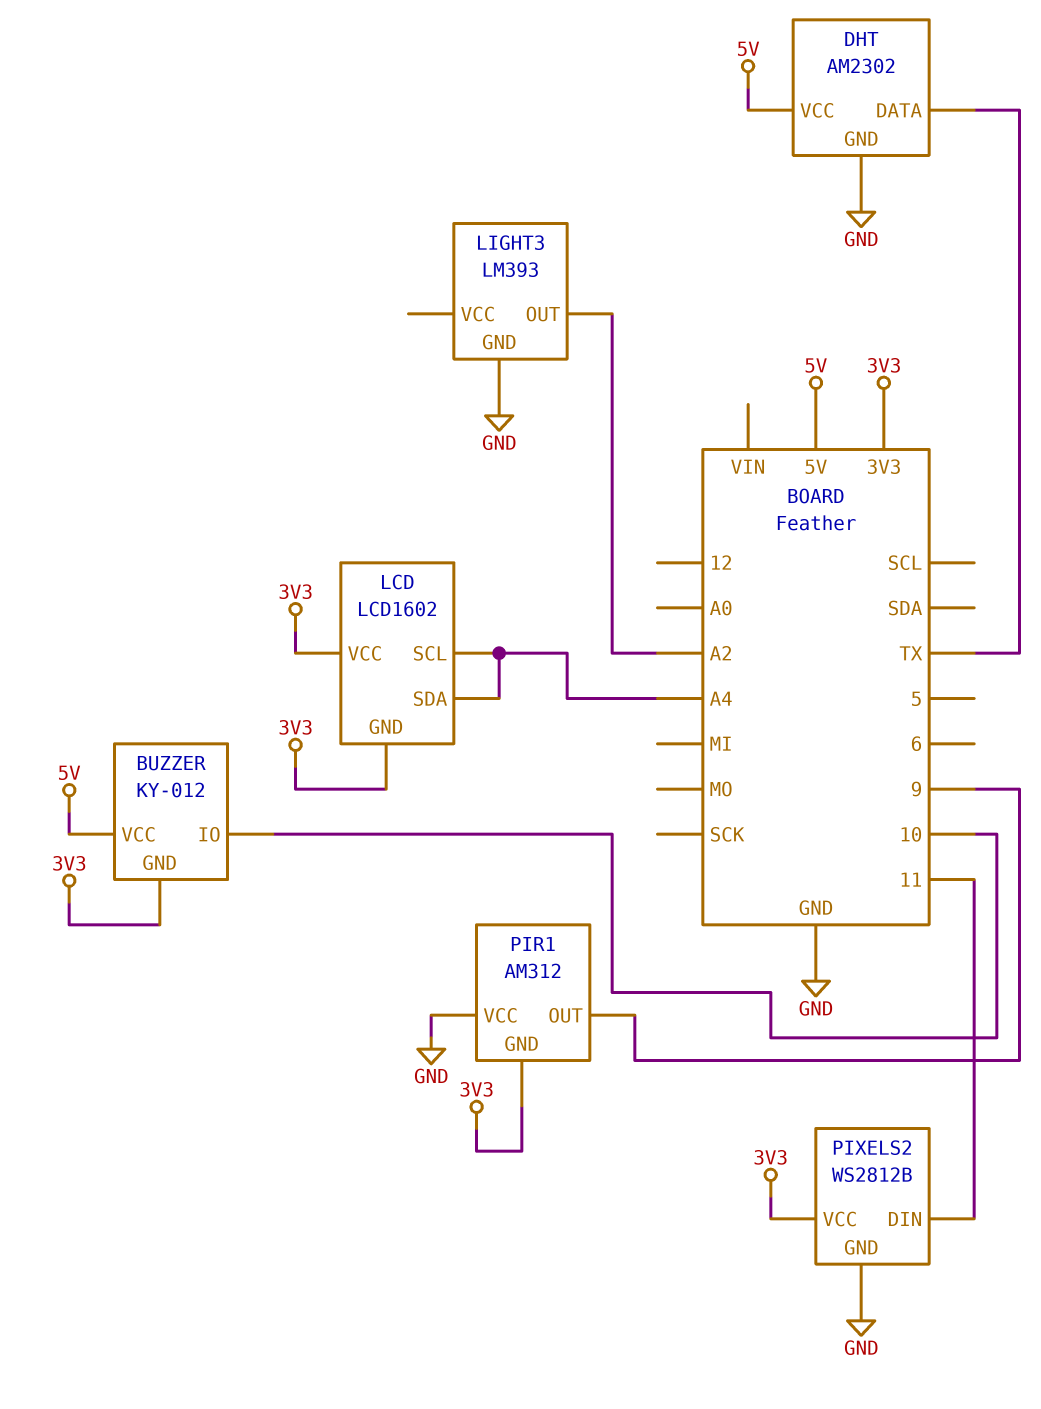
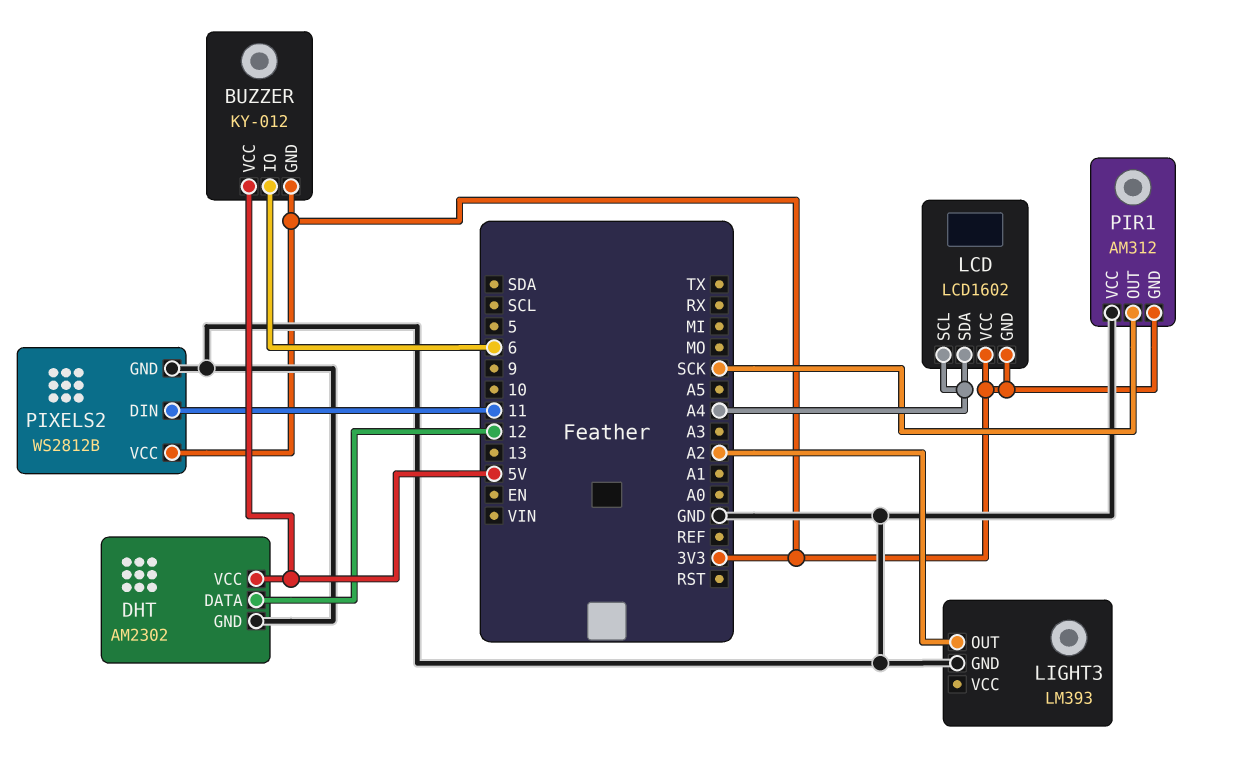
BUZZER pin IO: 10 -> 6
DHT pin DATA: TX -> 12
PIR1 pin OUT: 9 -> SCK

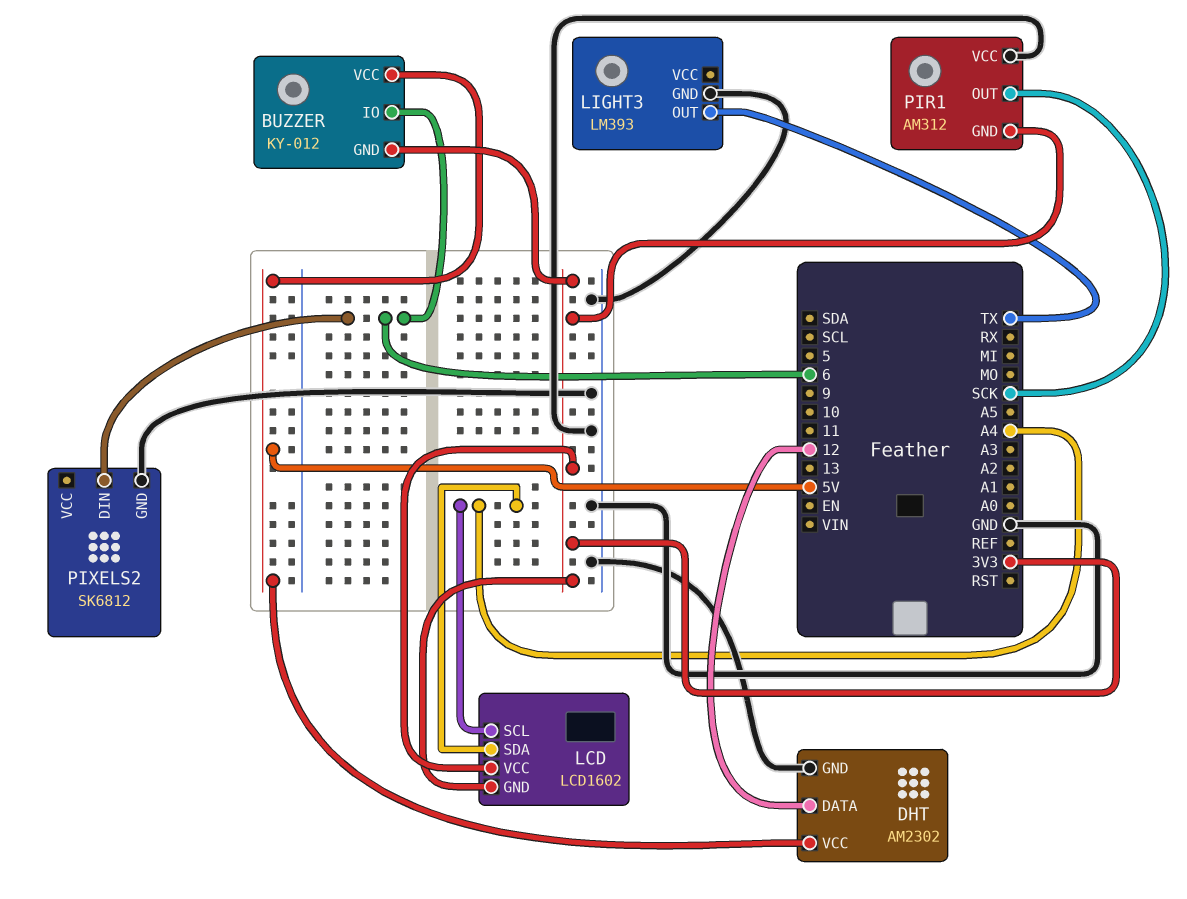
LIGHT3 pin OUT: A2 -> TX
PIXELS2: WS2812B -> SK6812
PIXELS2 pin DIN: 11 -> 6
PIXELS2 pin VCC: 3V3 -> none

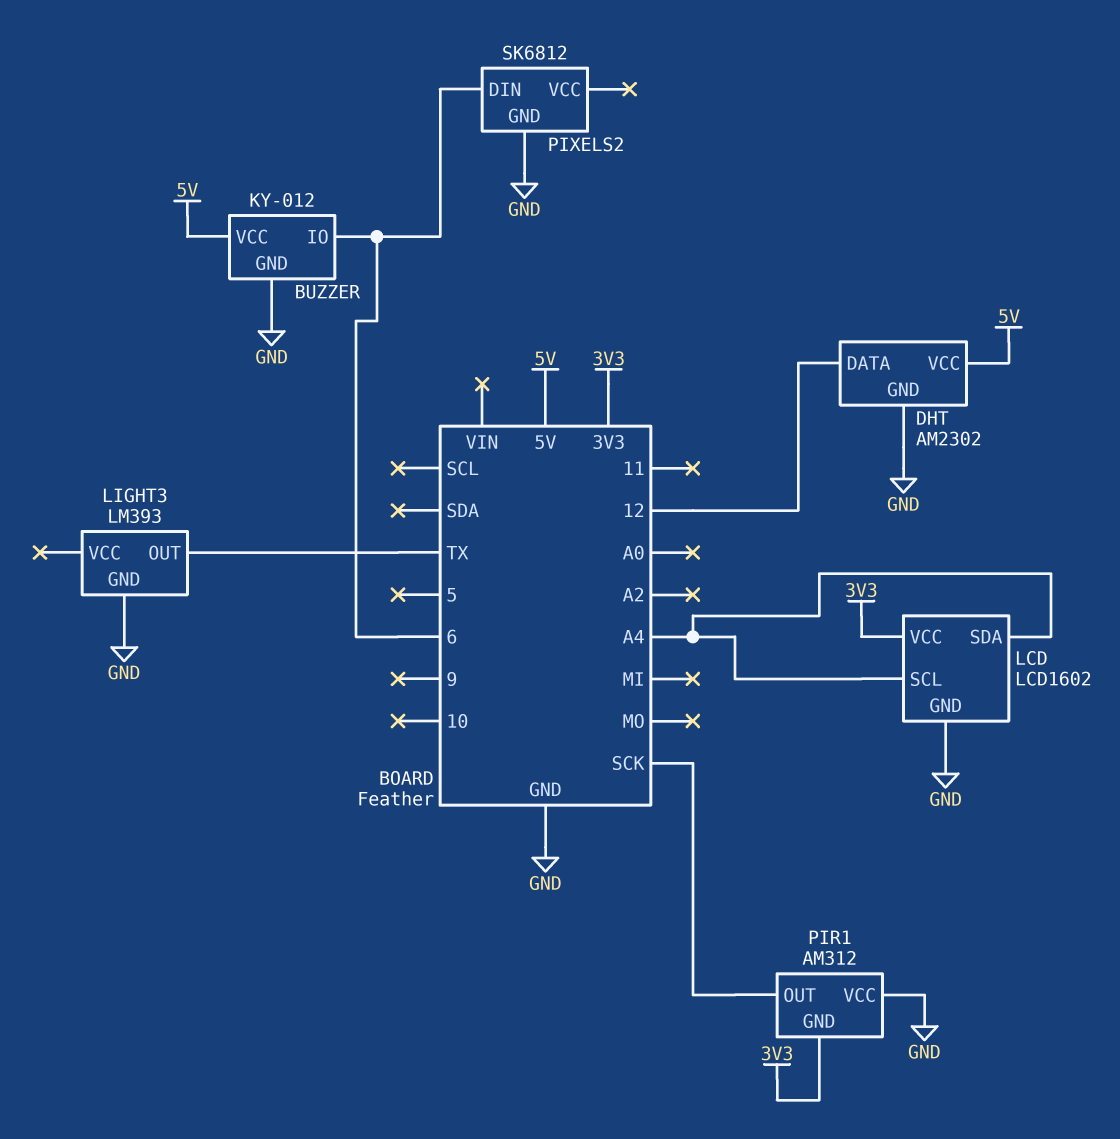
BUZZER pin GND: 3V3 -> GND
LCD pin GND: 3V3 -> GND

